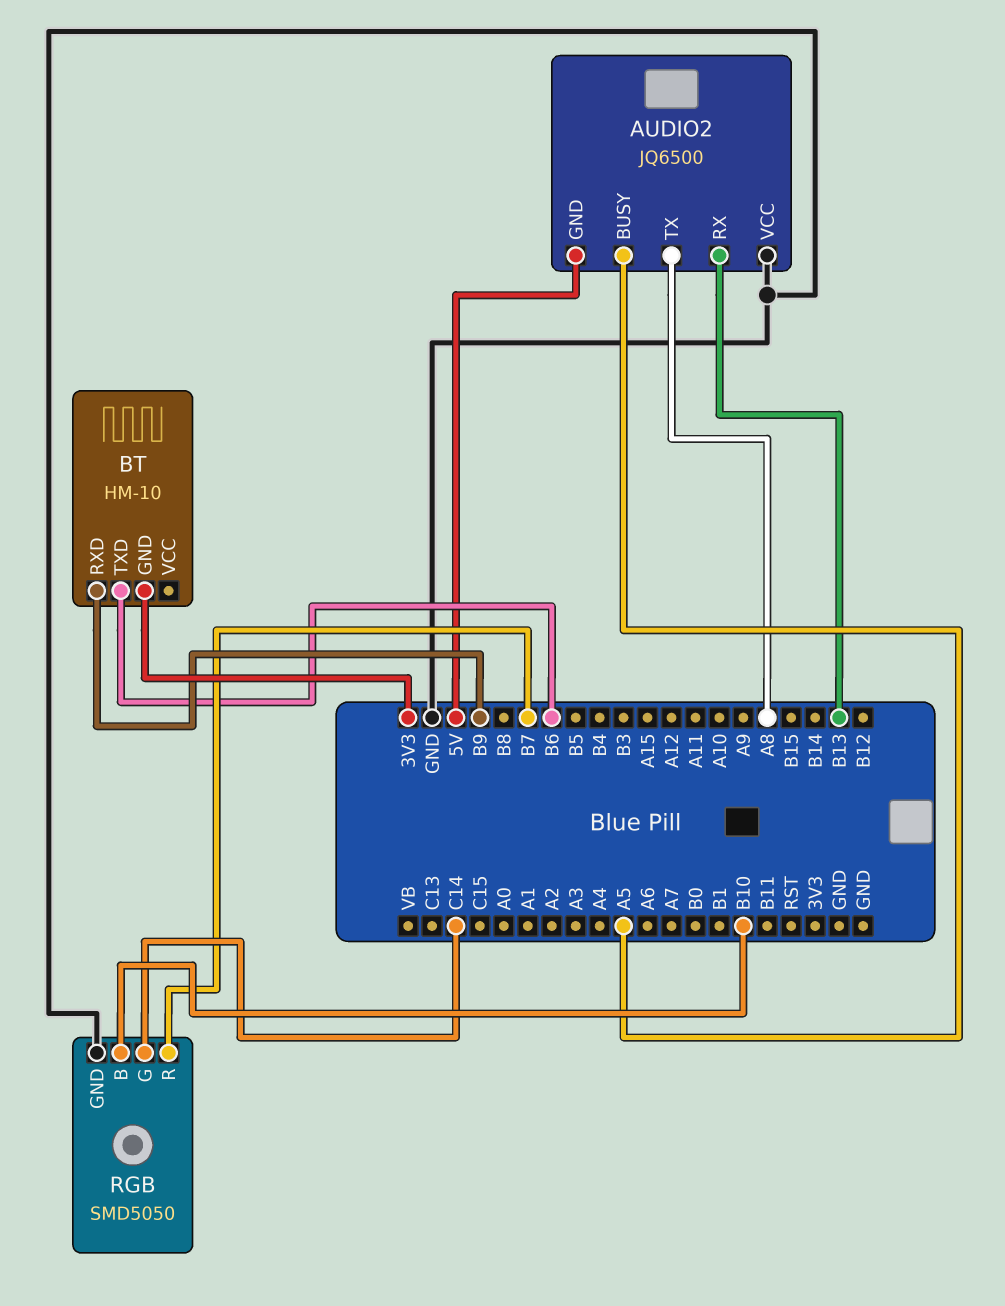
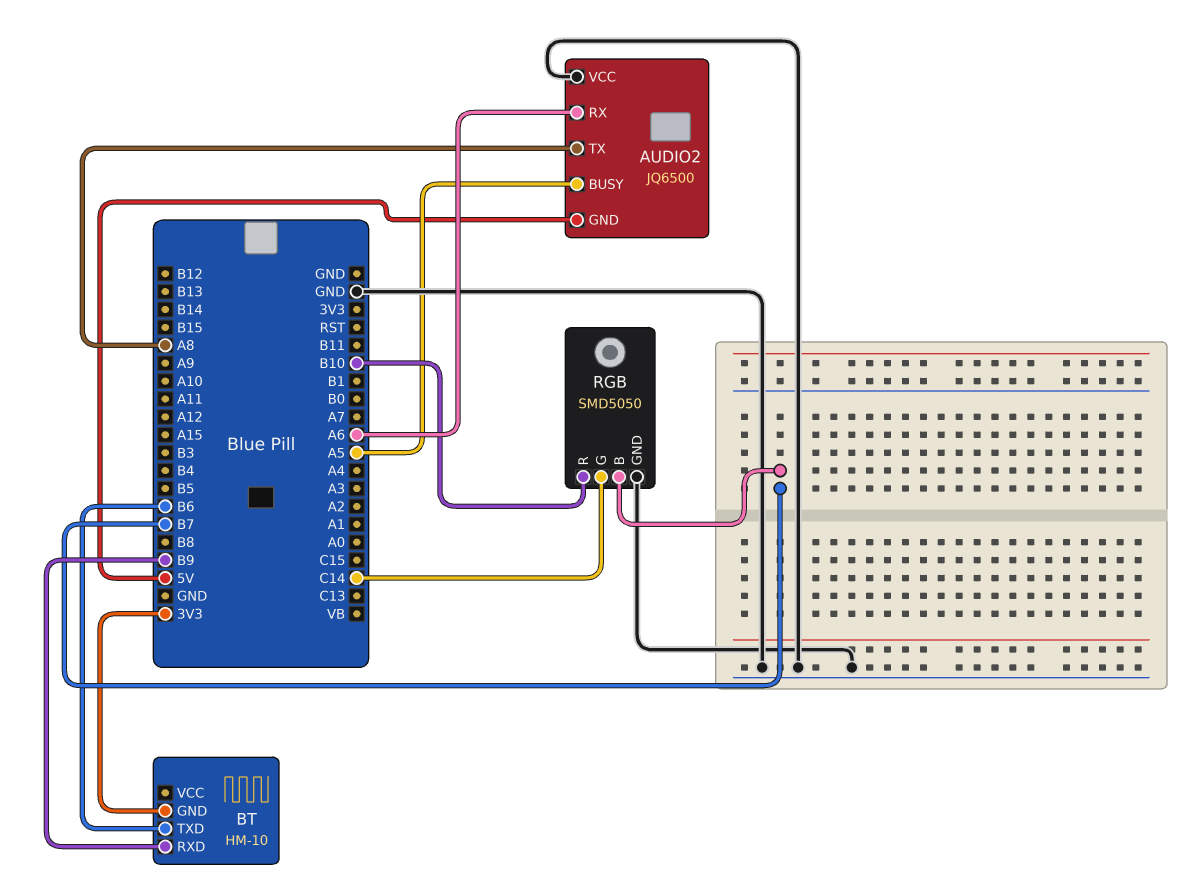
AUDIO2 pin RX: B13 -> A6
RGB pin B: B10 -> B7
RGB pin R: B7 -> B10

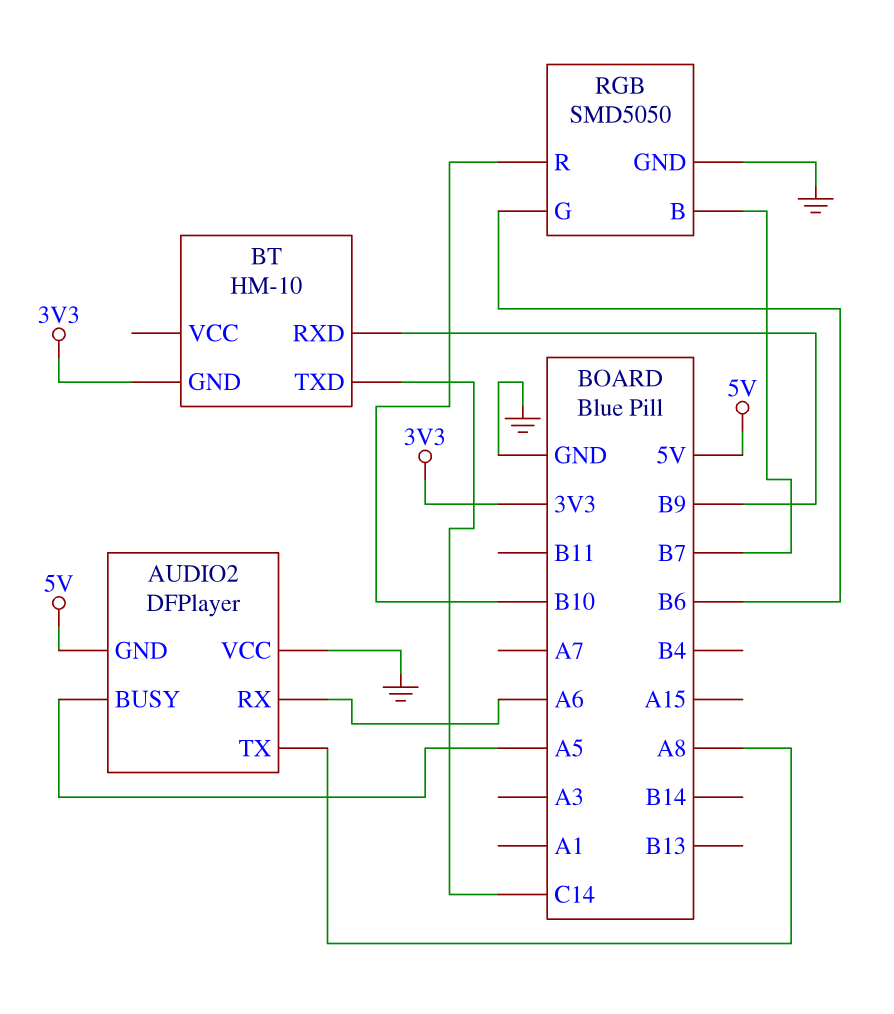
AUDIO2: JQ6500 -> DFPlayer
BT pin TXD: B6 -> C14
RGB pin G: C14 -> B6

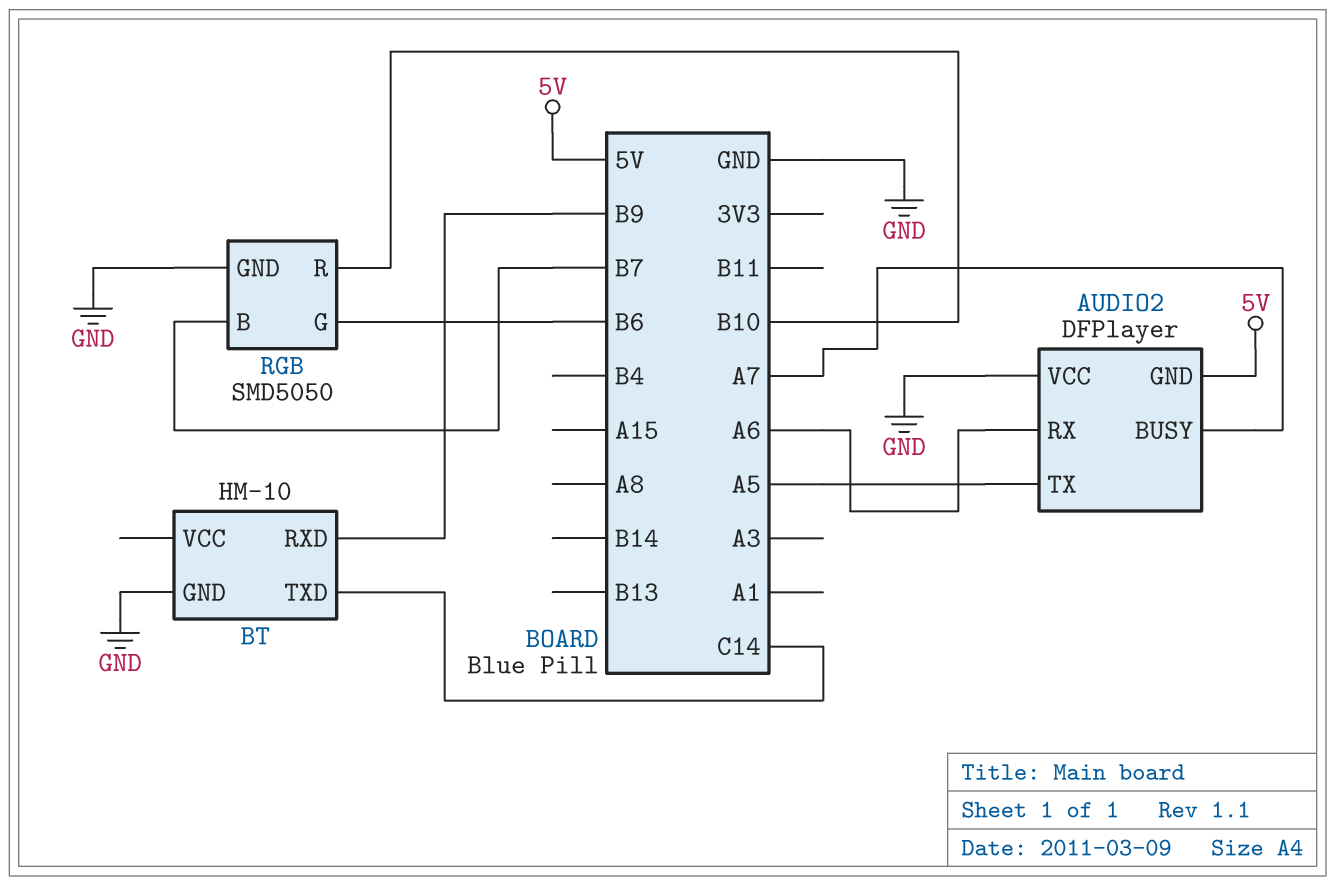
AUDIO2 pin BUSY: A5 -> A7
AUDIO2 pin TX: A8 -> A5
BT pin GND: 3V3 -> GND

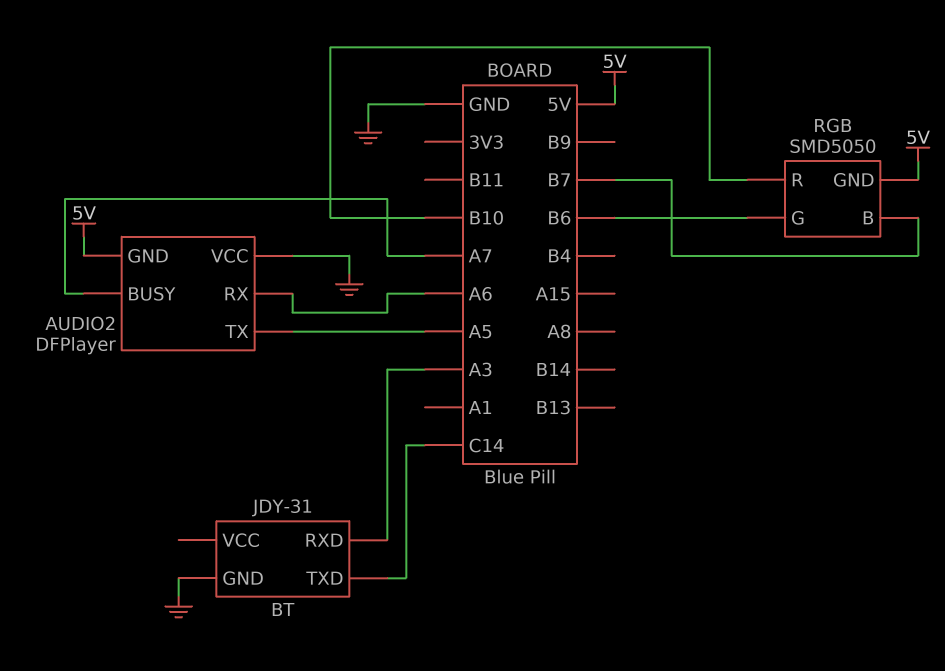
BT: HM-10 -> JDY-31
BT pin RXD: B9 -> A3
RGB pin GND: GND -> 5V

